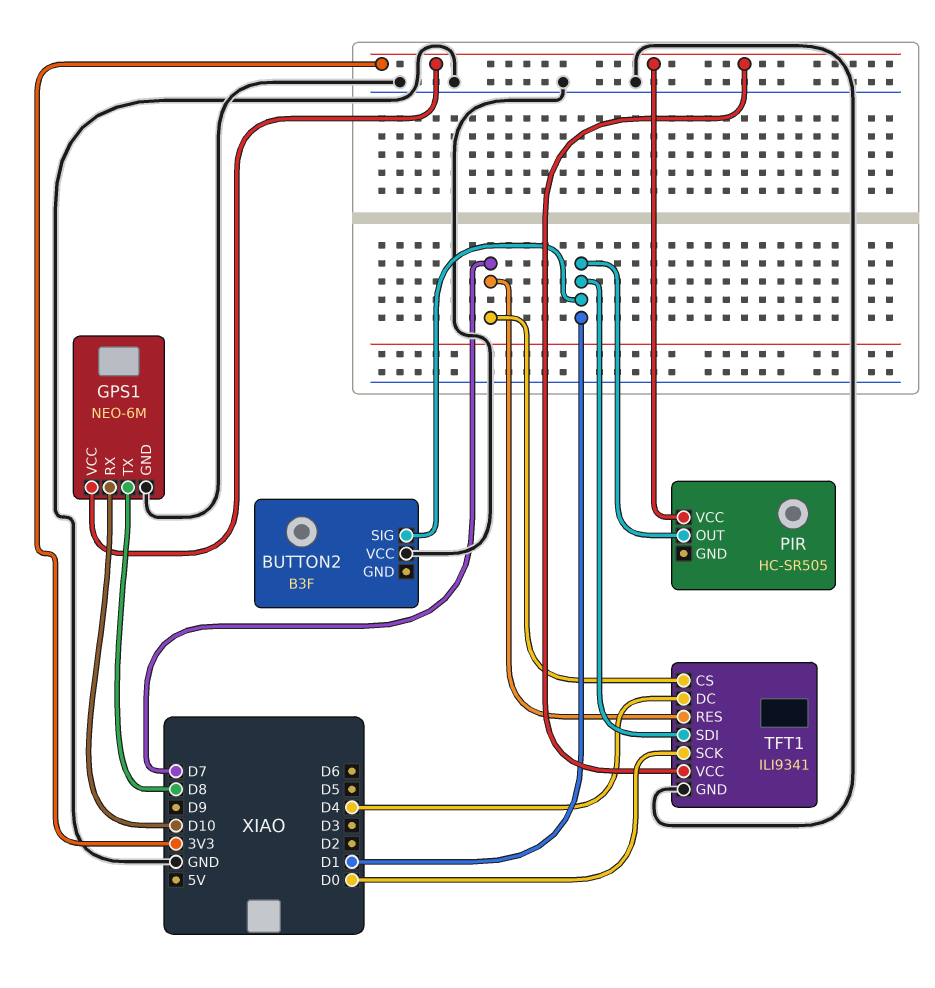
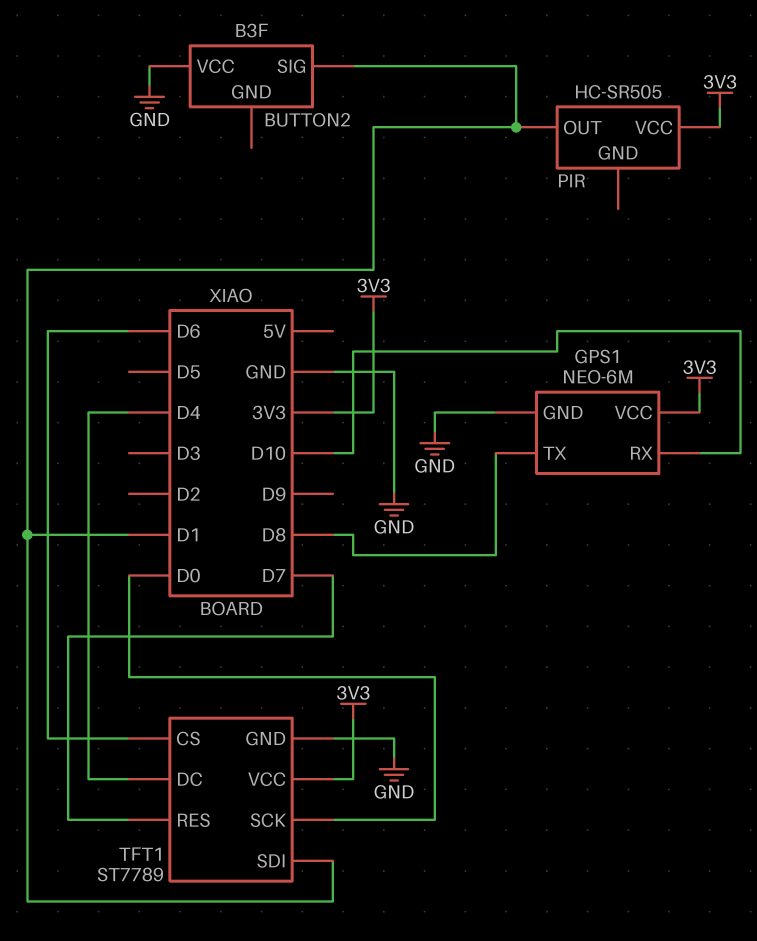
TFT1: ILI9341 -> ST7789
TFT1 pin CS: D7 -> D6

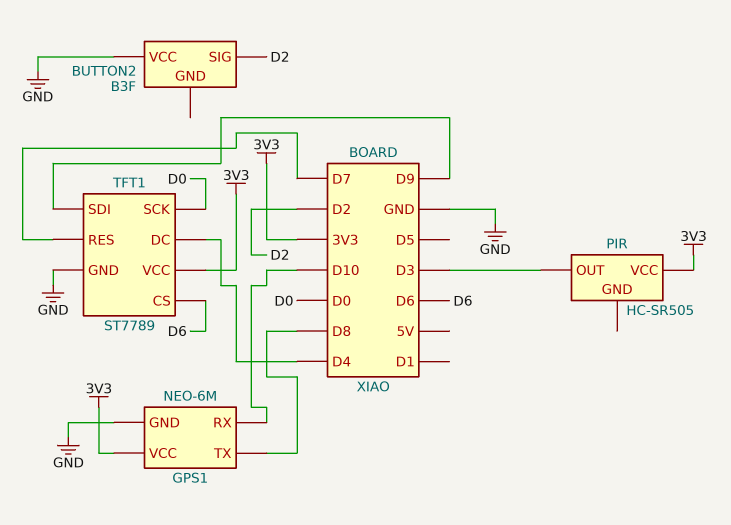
BUTTON2 pin SIG: D1 -> D2
PIR pin OUT: D1 -> D3
TFT1 pin SDI: D1 -> D9

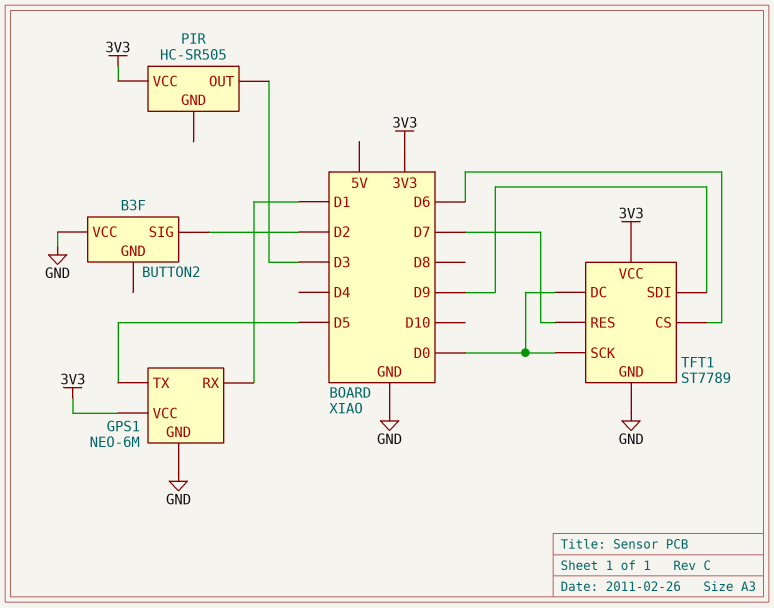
GPS1 pin RX: D10 -> D1
GPS1 pin TX: D8 -> D5
TFT1 pin DC: D4 -> D0

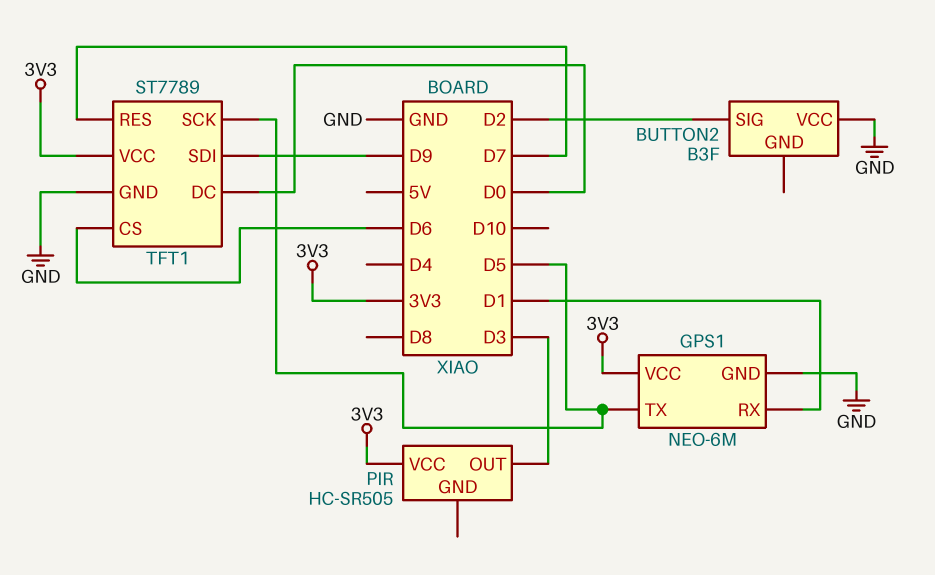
TFT1 pin SCK: D0 -> D5

